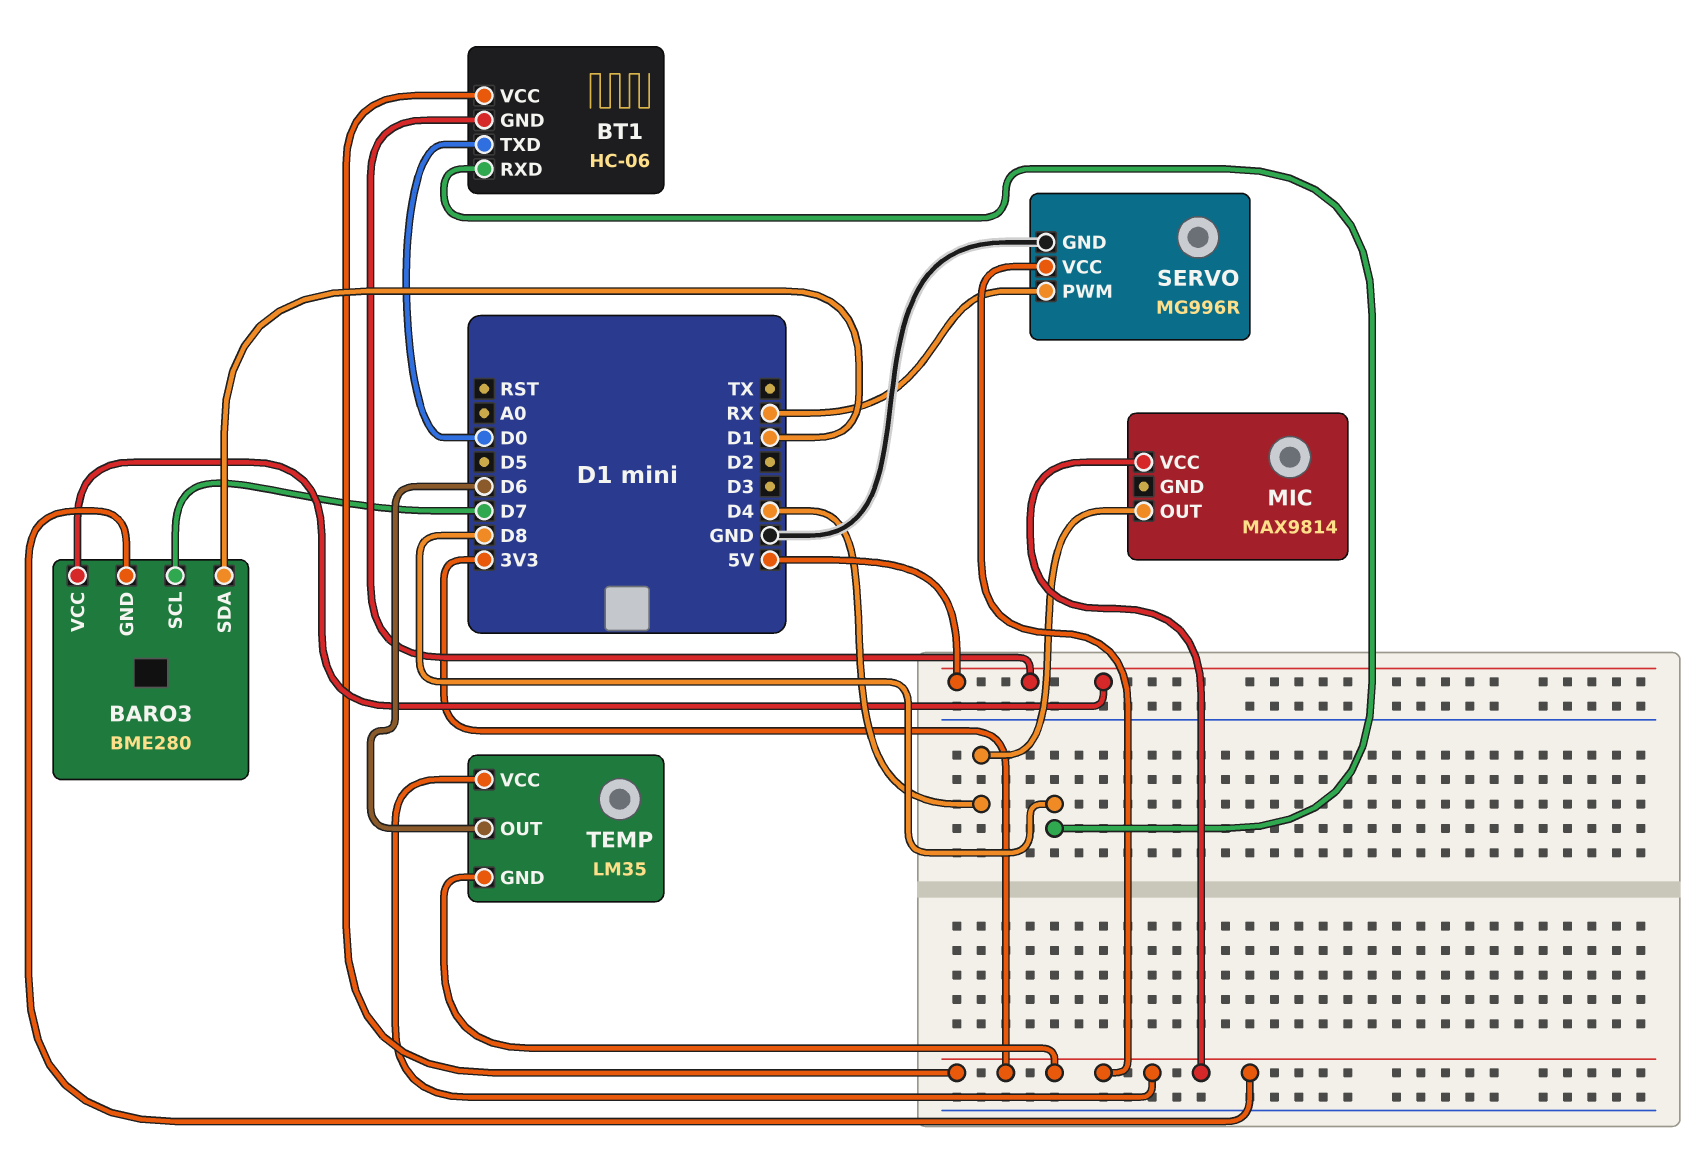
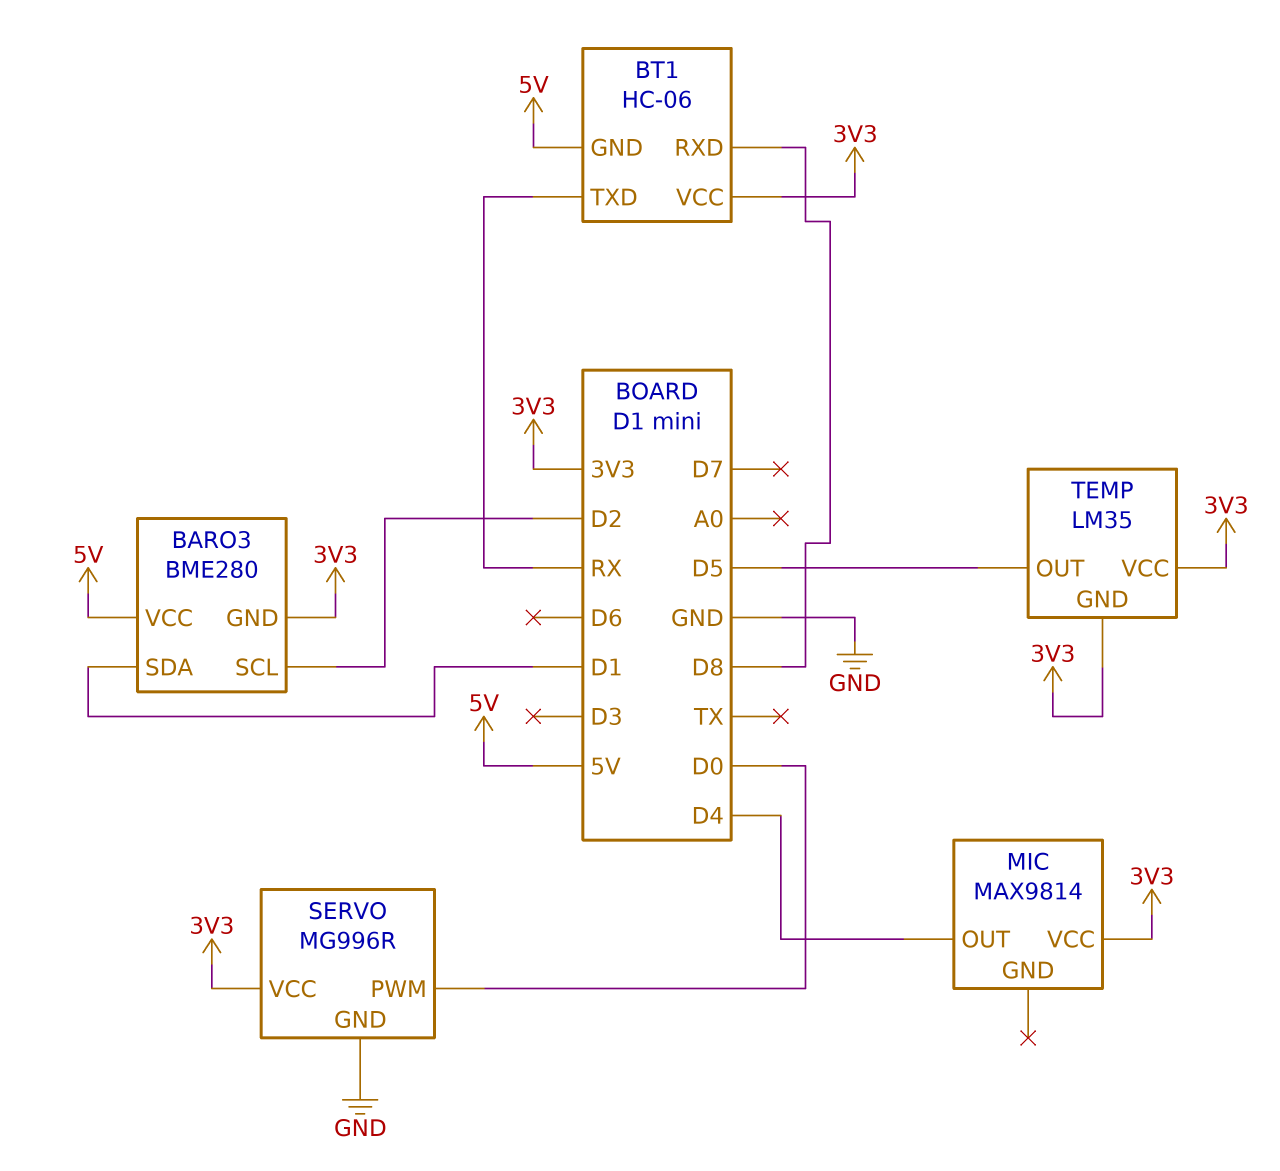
BARO3 pin SCL: D7 -> D2
BT1 pin TXD: D0 -> RX
SERVO pin PWM: RX -> D0
TEMP pin OUT: D6 -> D5

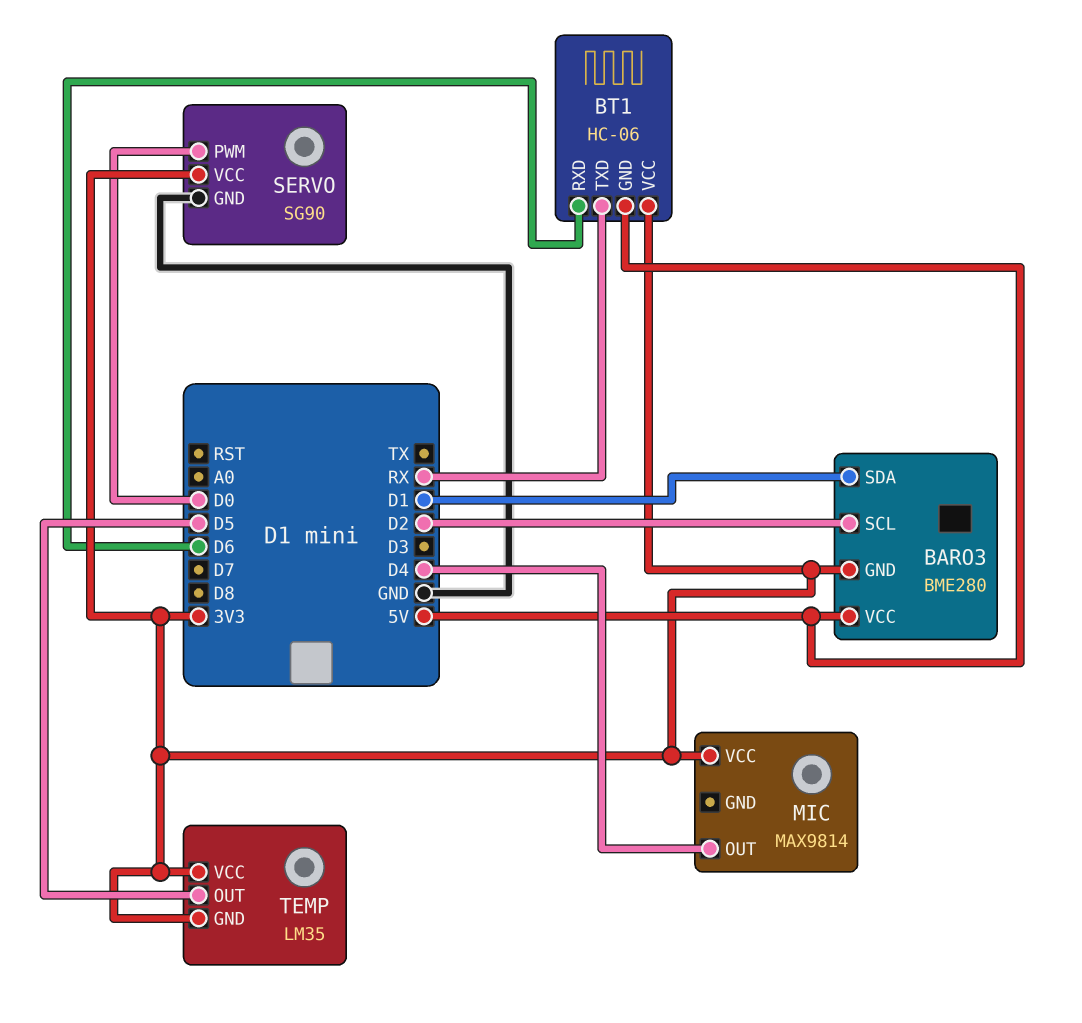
BT1 pin RXD: D8 -> D6
SERVO: MG996R -> SG90

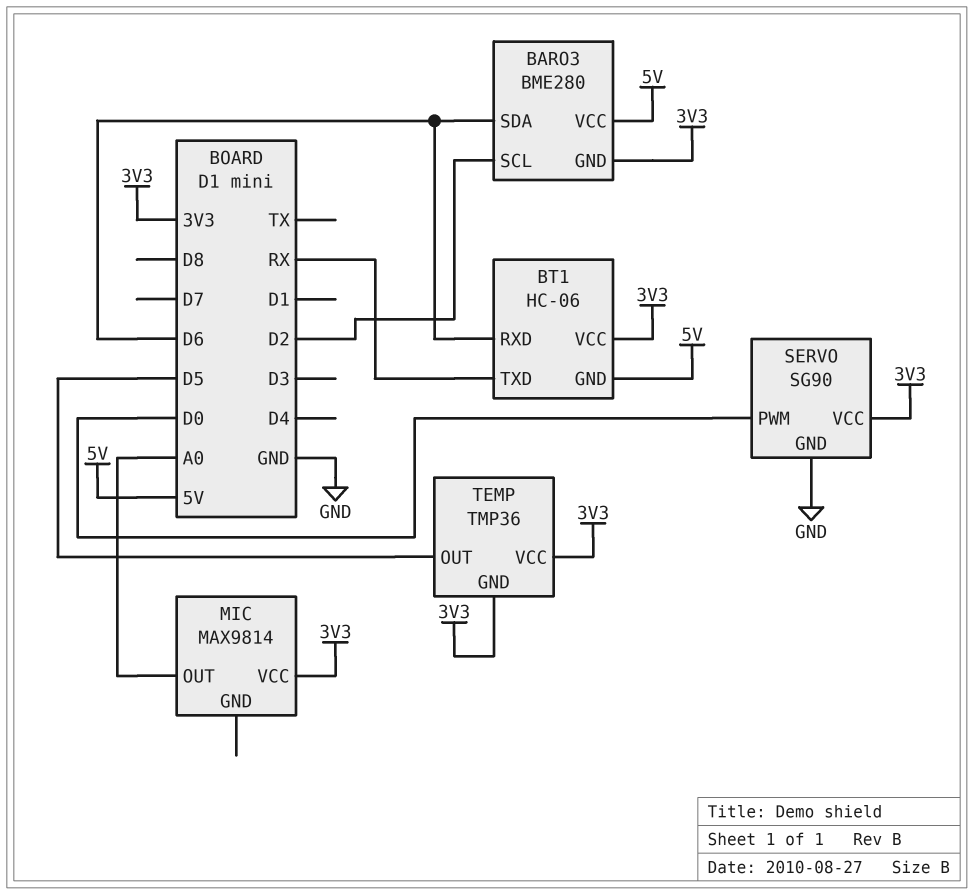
BARO3 pin SDA: D1 -> D6
MIC pin OUT: D4 -> A0
TEMP: LM35 -> TMP36

